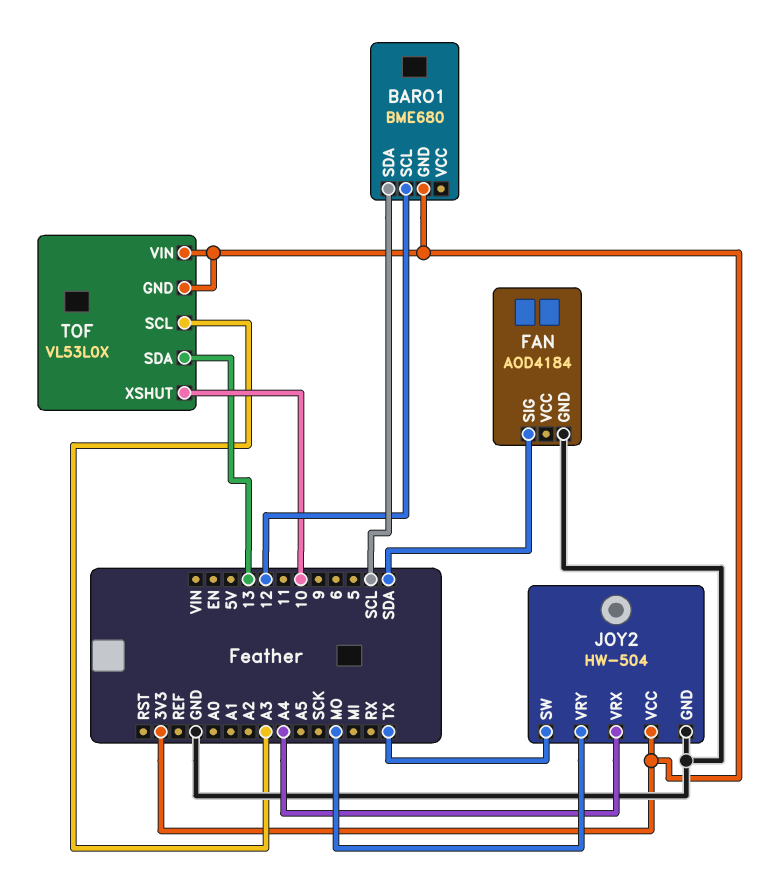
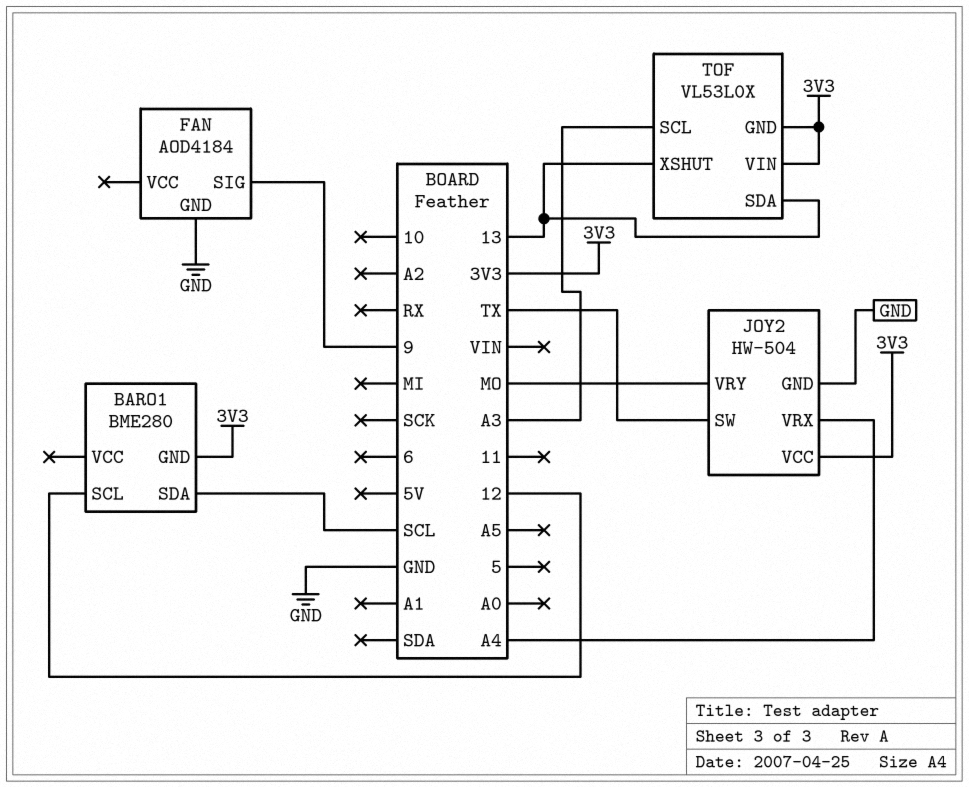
BARO1: BME680 -> BME280
FAN pin SIG: SDA -> 9
TOF pin XSHUT: 10 -> 13

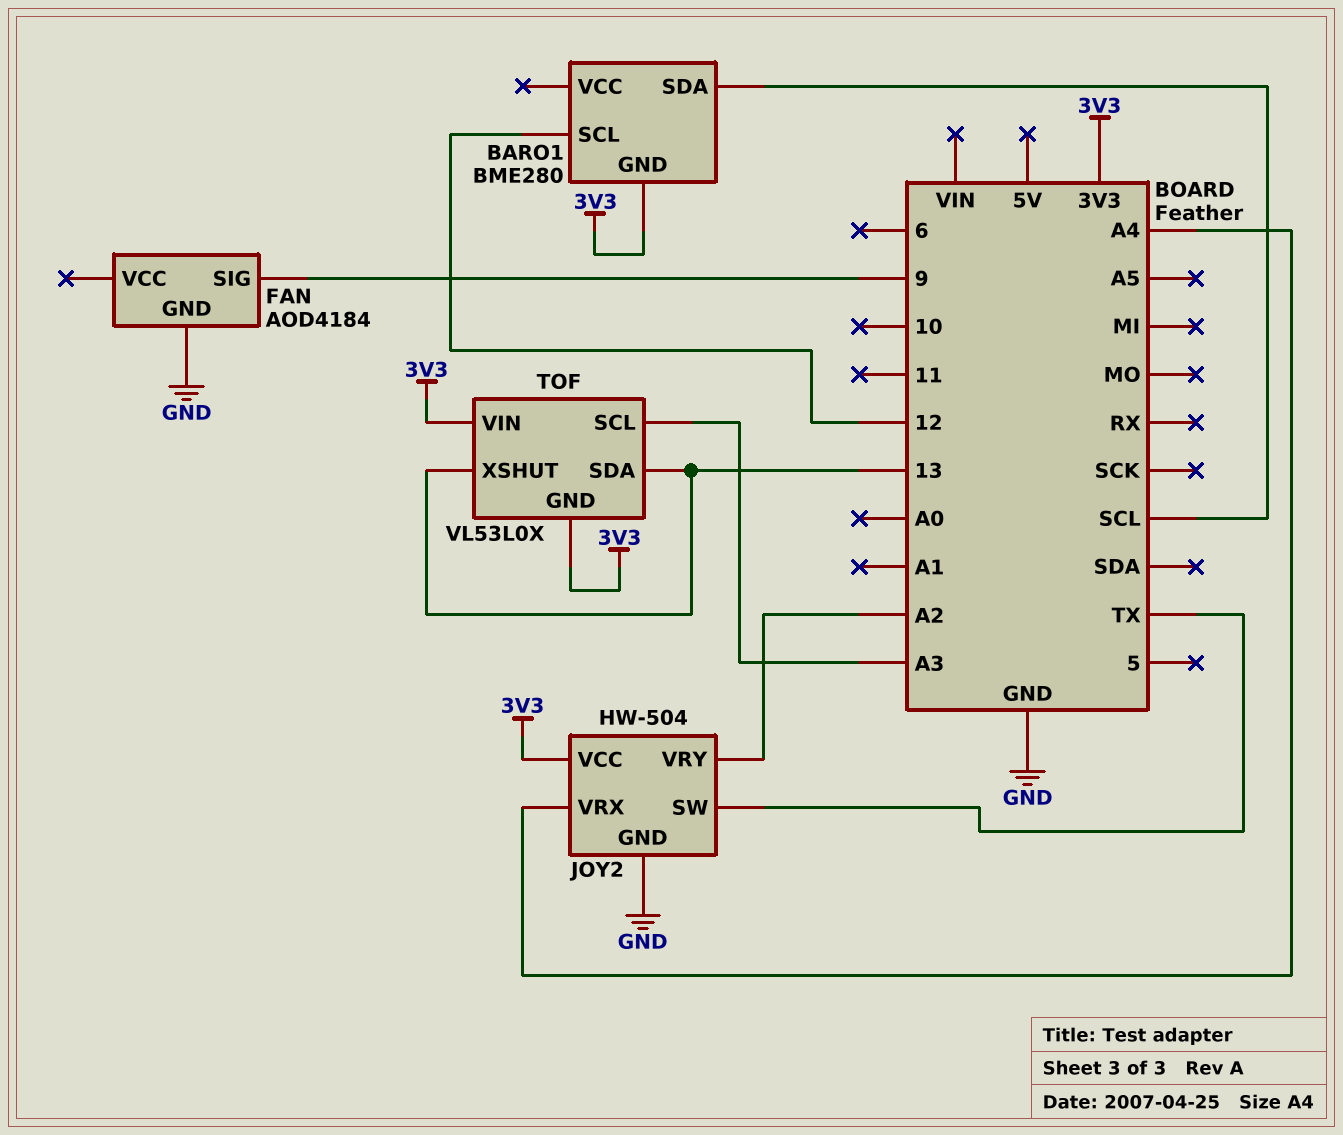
JOY2 pin VRY: MO -> A2

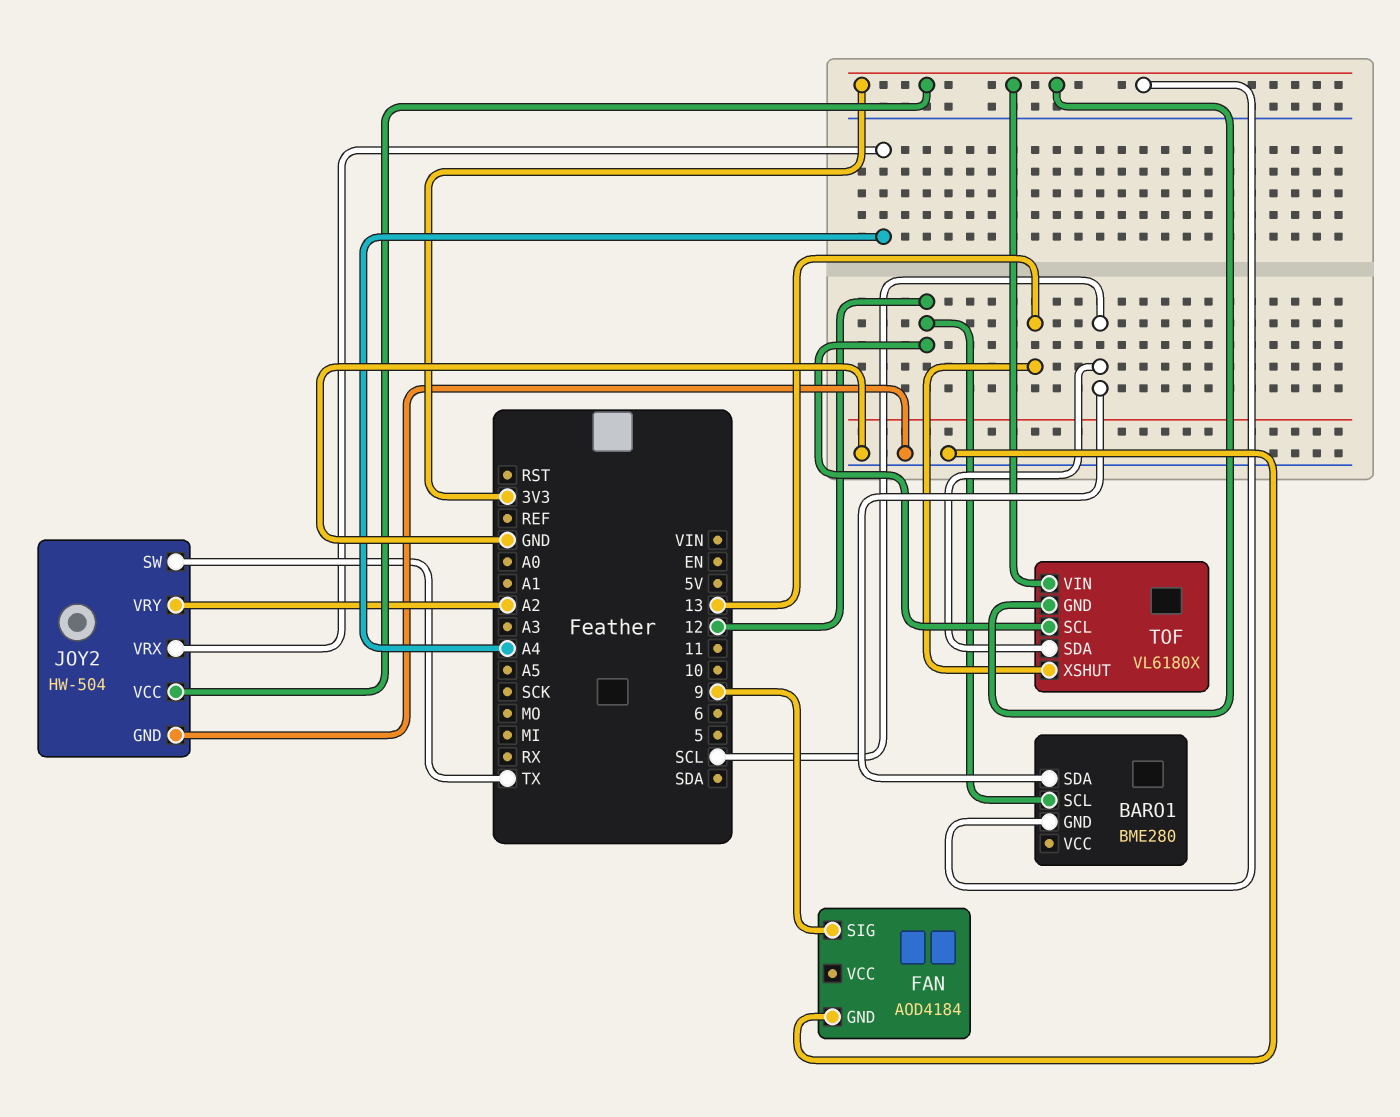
TOF: VL53L0X -> VL6180X
TOF pin SCL: A3 -> 12
TOF pin SDA: 13 -> SCL

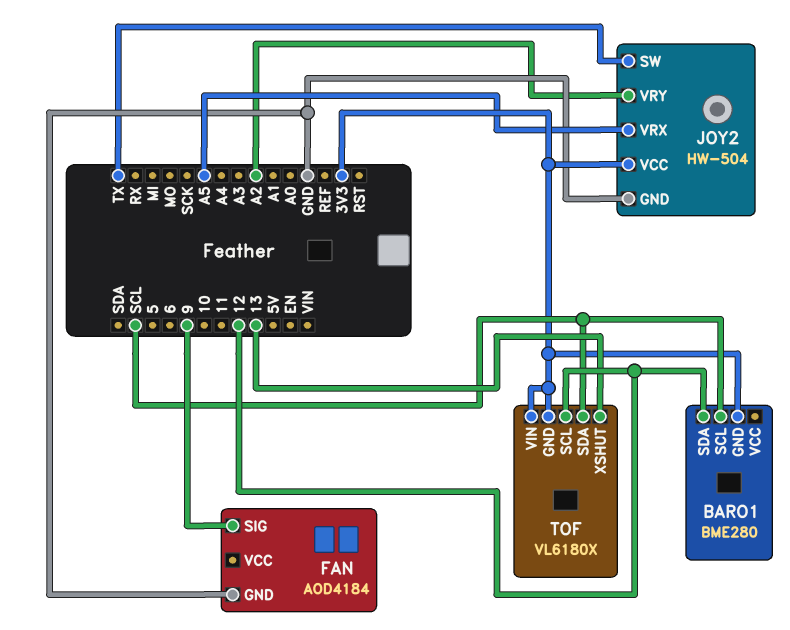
BARO1 pin SCL: 12 -> SCL
BARO1 pin SDA: SCL -> 12
JOY2 pin VRX: A4 -> A5

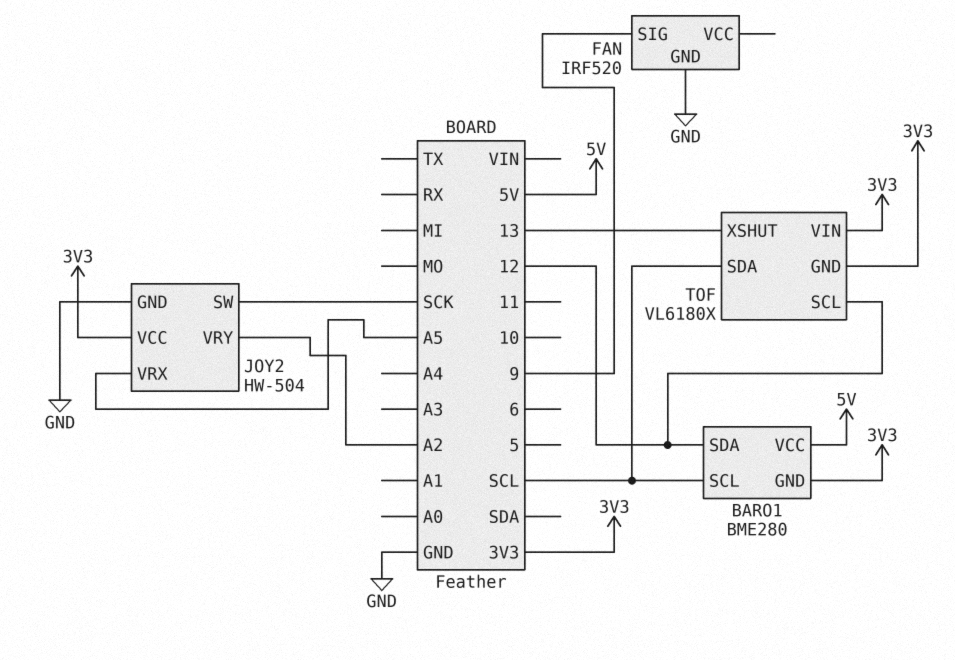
BARO1 pin VCC: none -> 5V
FAN: AOD4184 -> IRF520
JOY2 pin SW: TX -> SCK

